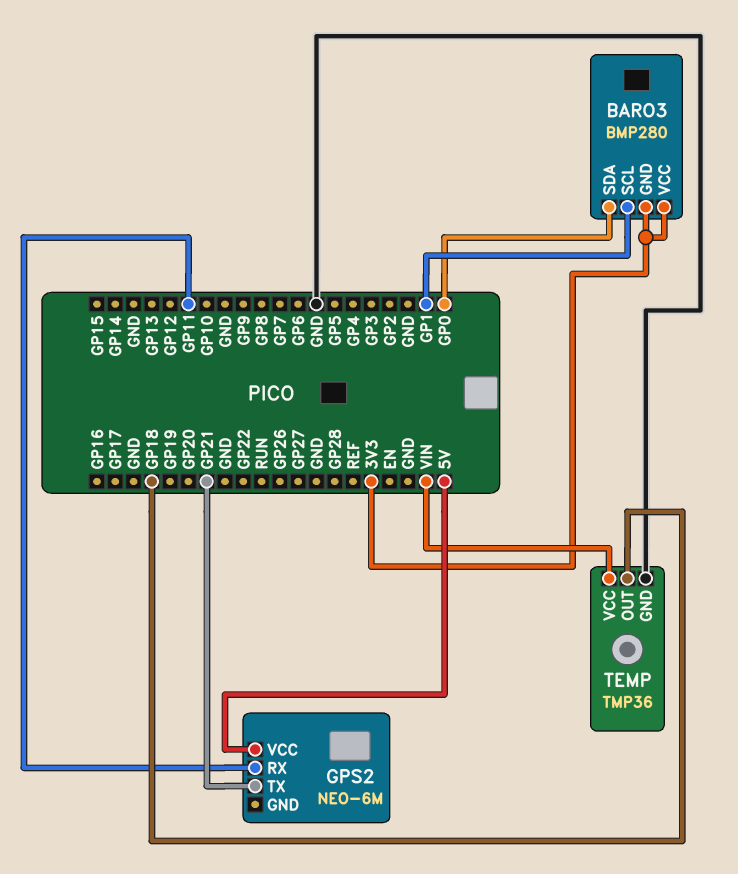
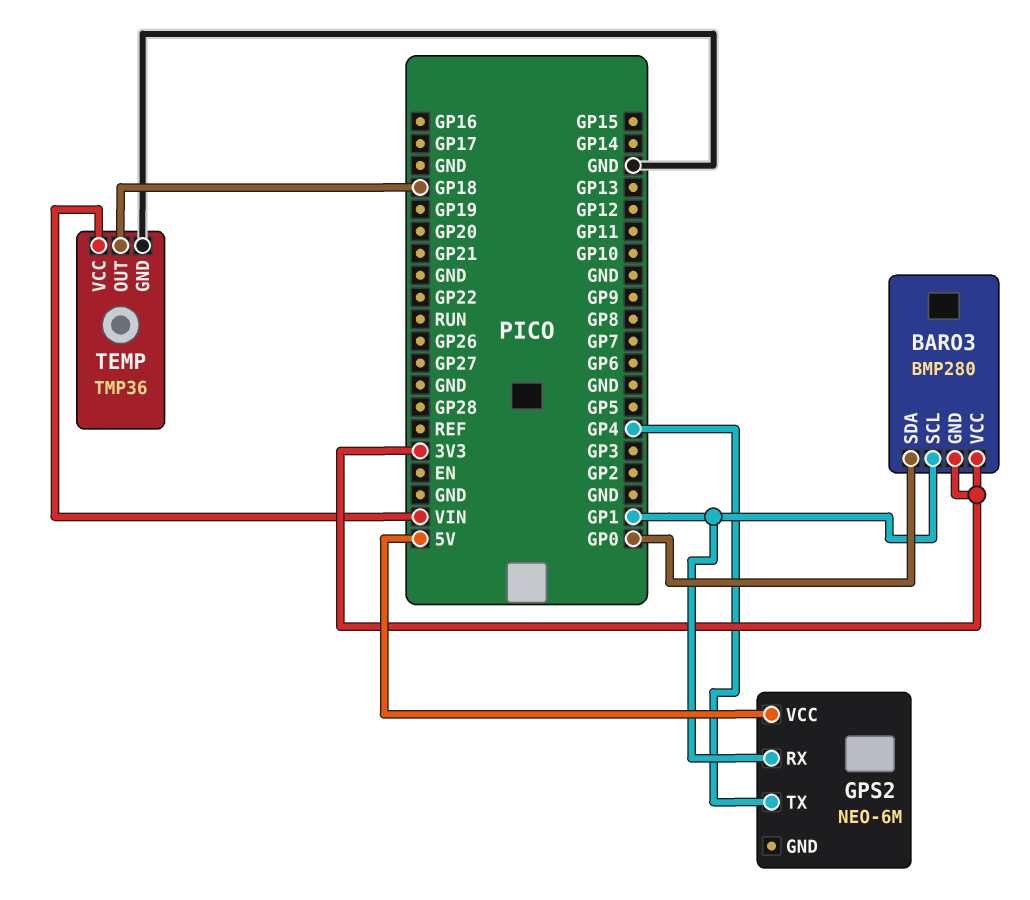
GPS2 pin RX: GP11 -> GP1
GPS2 pin TX: GP21 -> GP4

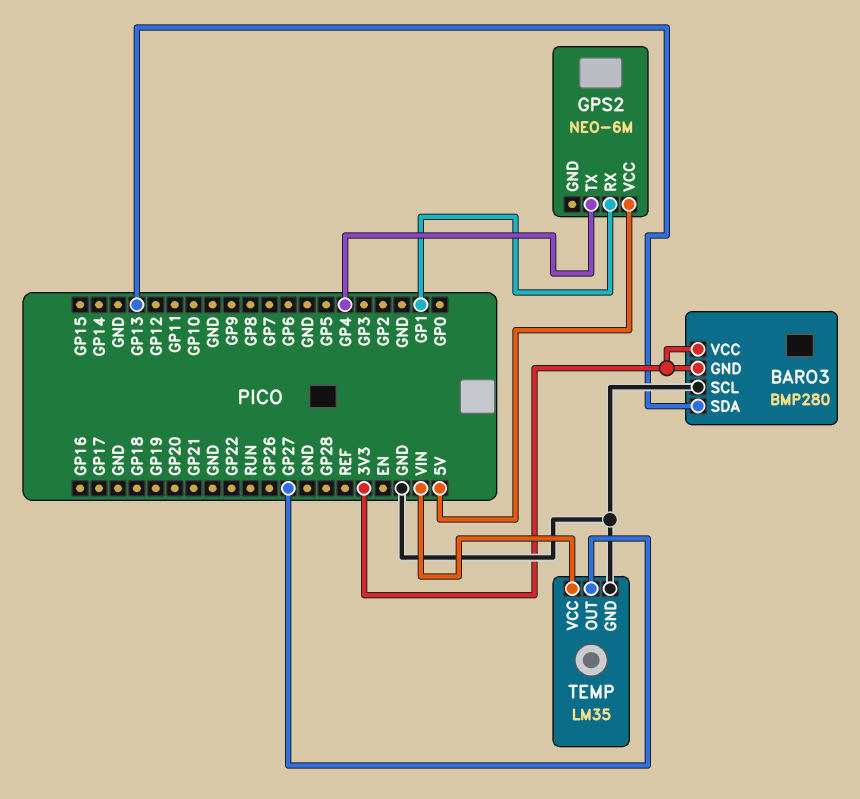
BARO3 pin SCL: GP1 -> GND
BARO3 pin SDA: GP0 -> GP13
TEMP: TMP36 -> LM35
TEMP pin OUT: GP18 -> GP27

